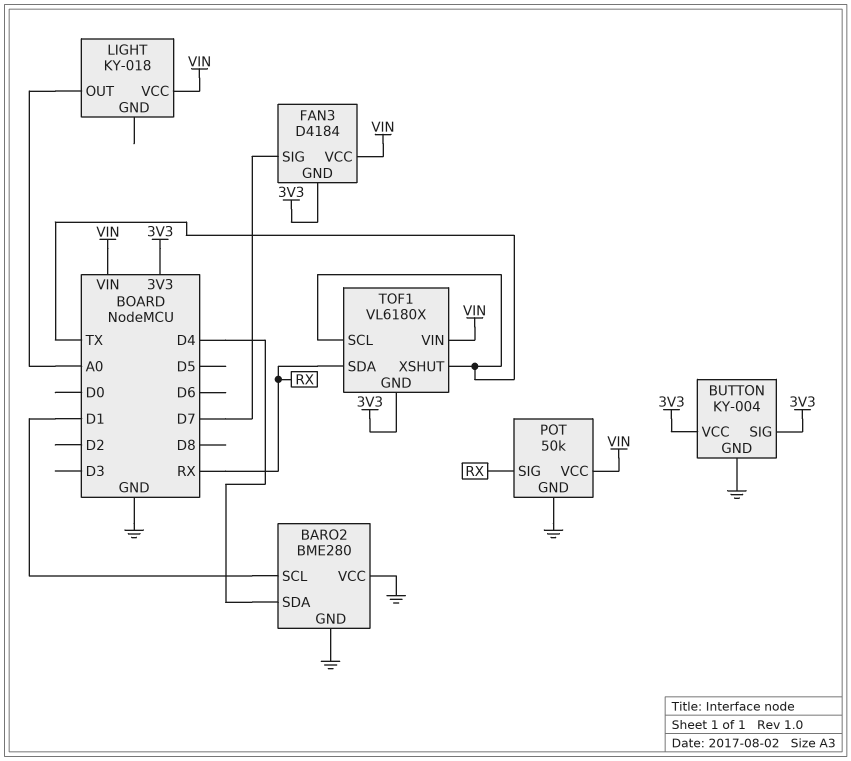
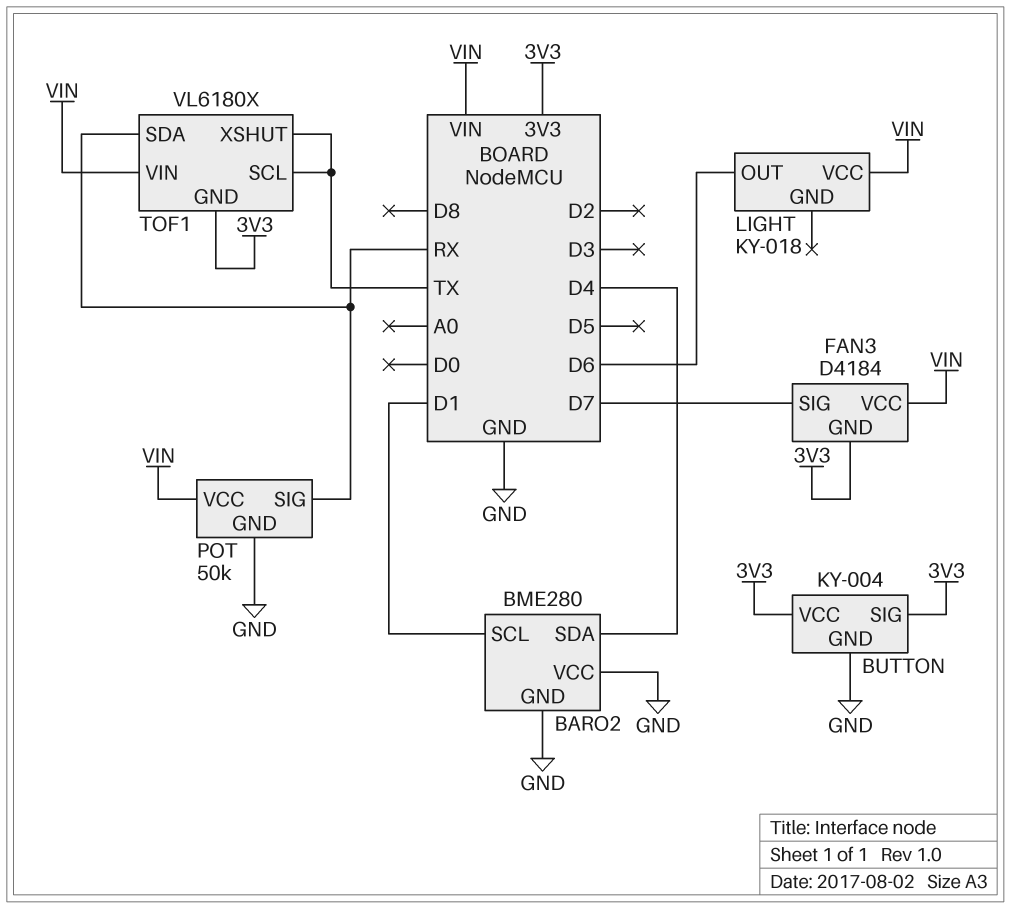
LIGHT pin OUT: A0 -> D6

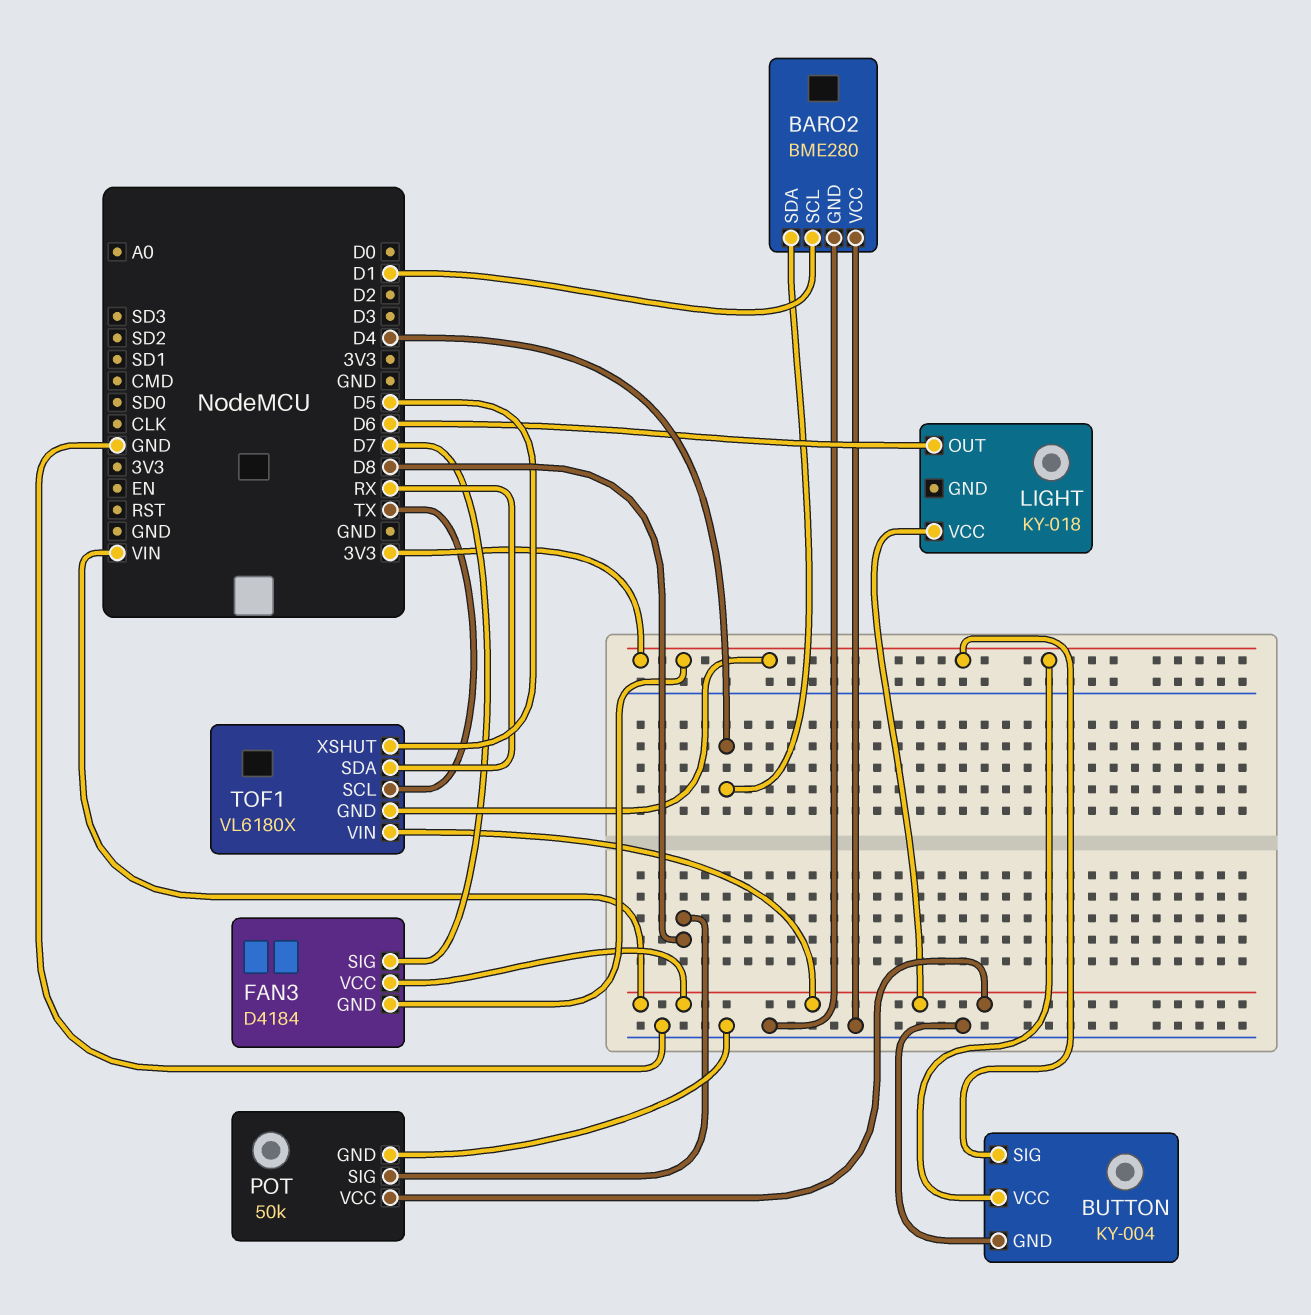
POT pin SIG: RX -> D8
TOF1 pin XSHUT: TX -> D5

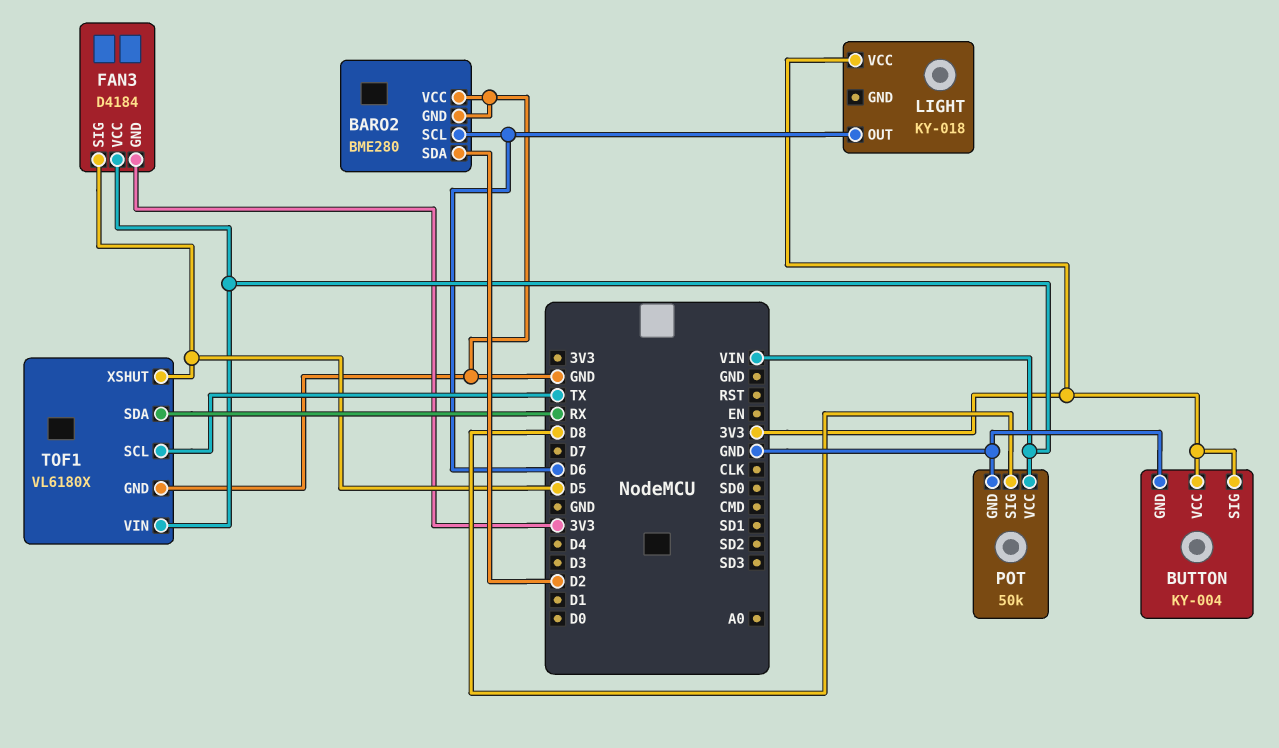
BARO2 pin SCL: D1 -> D6
BARO2 pin SDA: D4 -> D2
FAN3 pin SIG: D7 -> D5
LIGHT pin VCC: VIN -> 3V3
TOF1 pin GND: 3V3 -> GND

